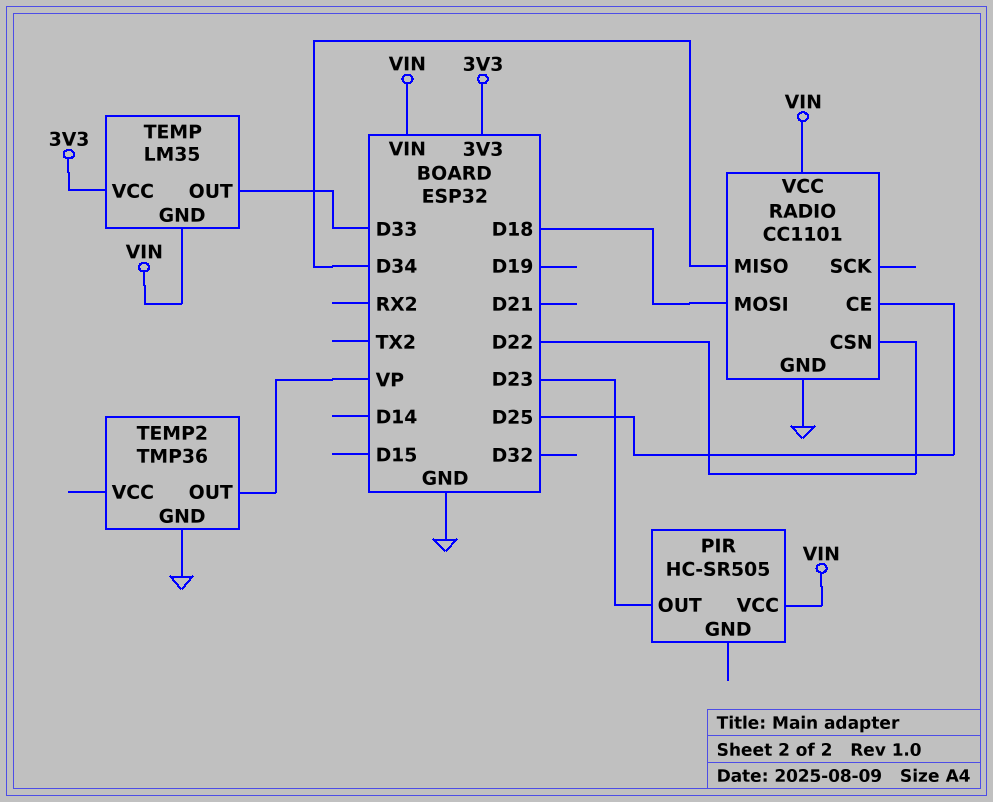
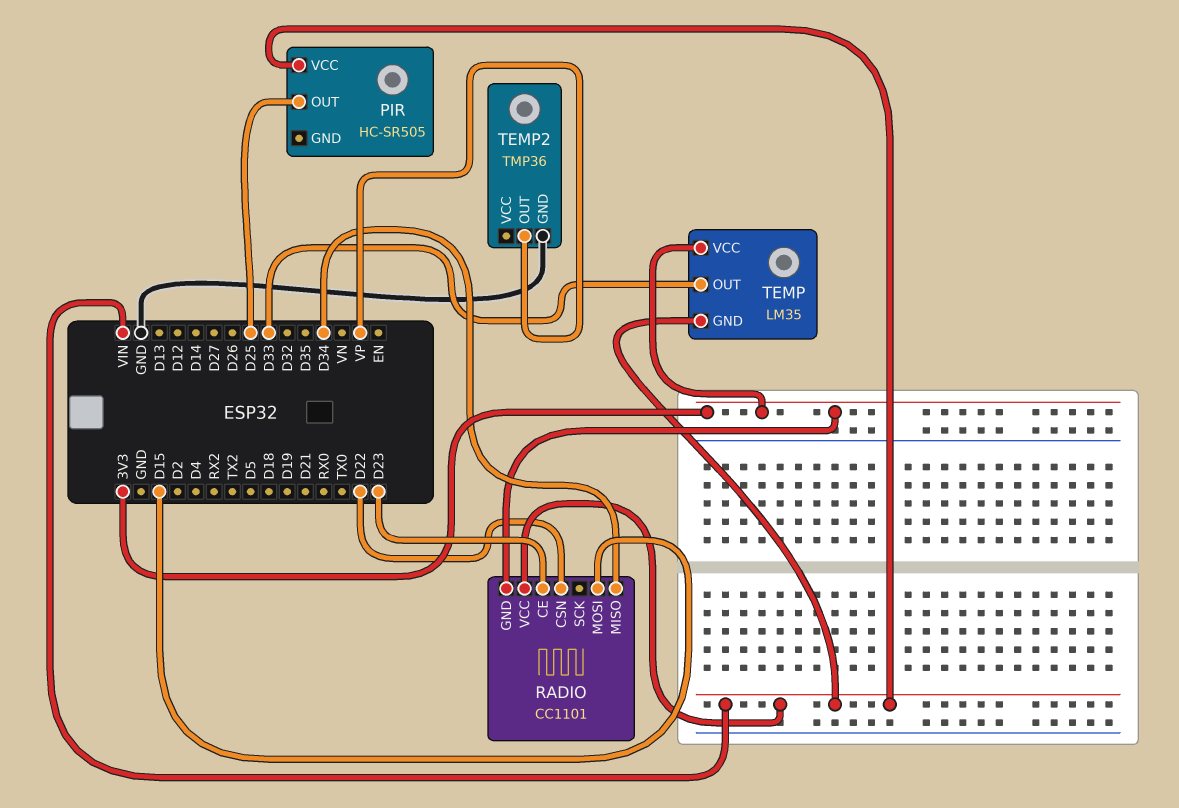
PIR pin OUT: D23 -> D25
RADIO pin CE: D25 -> D23
RADIO pin GND: GND -> 3V3
RADIO pin MOSI: D18 -> D15

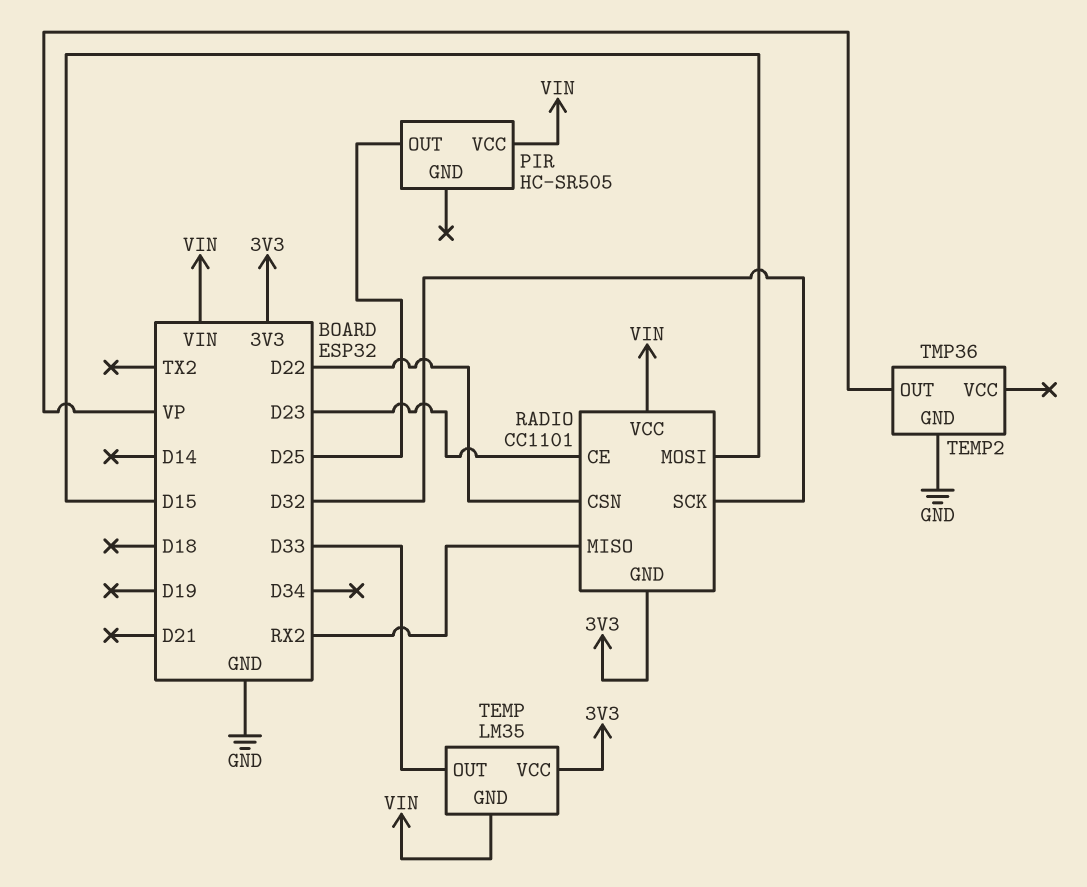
RADIO pin MISO: D34 -> RX2
RADIO pin SCK: none -> D32

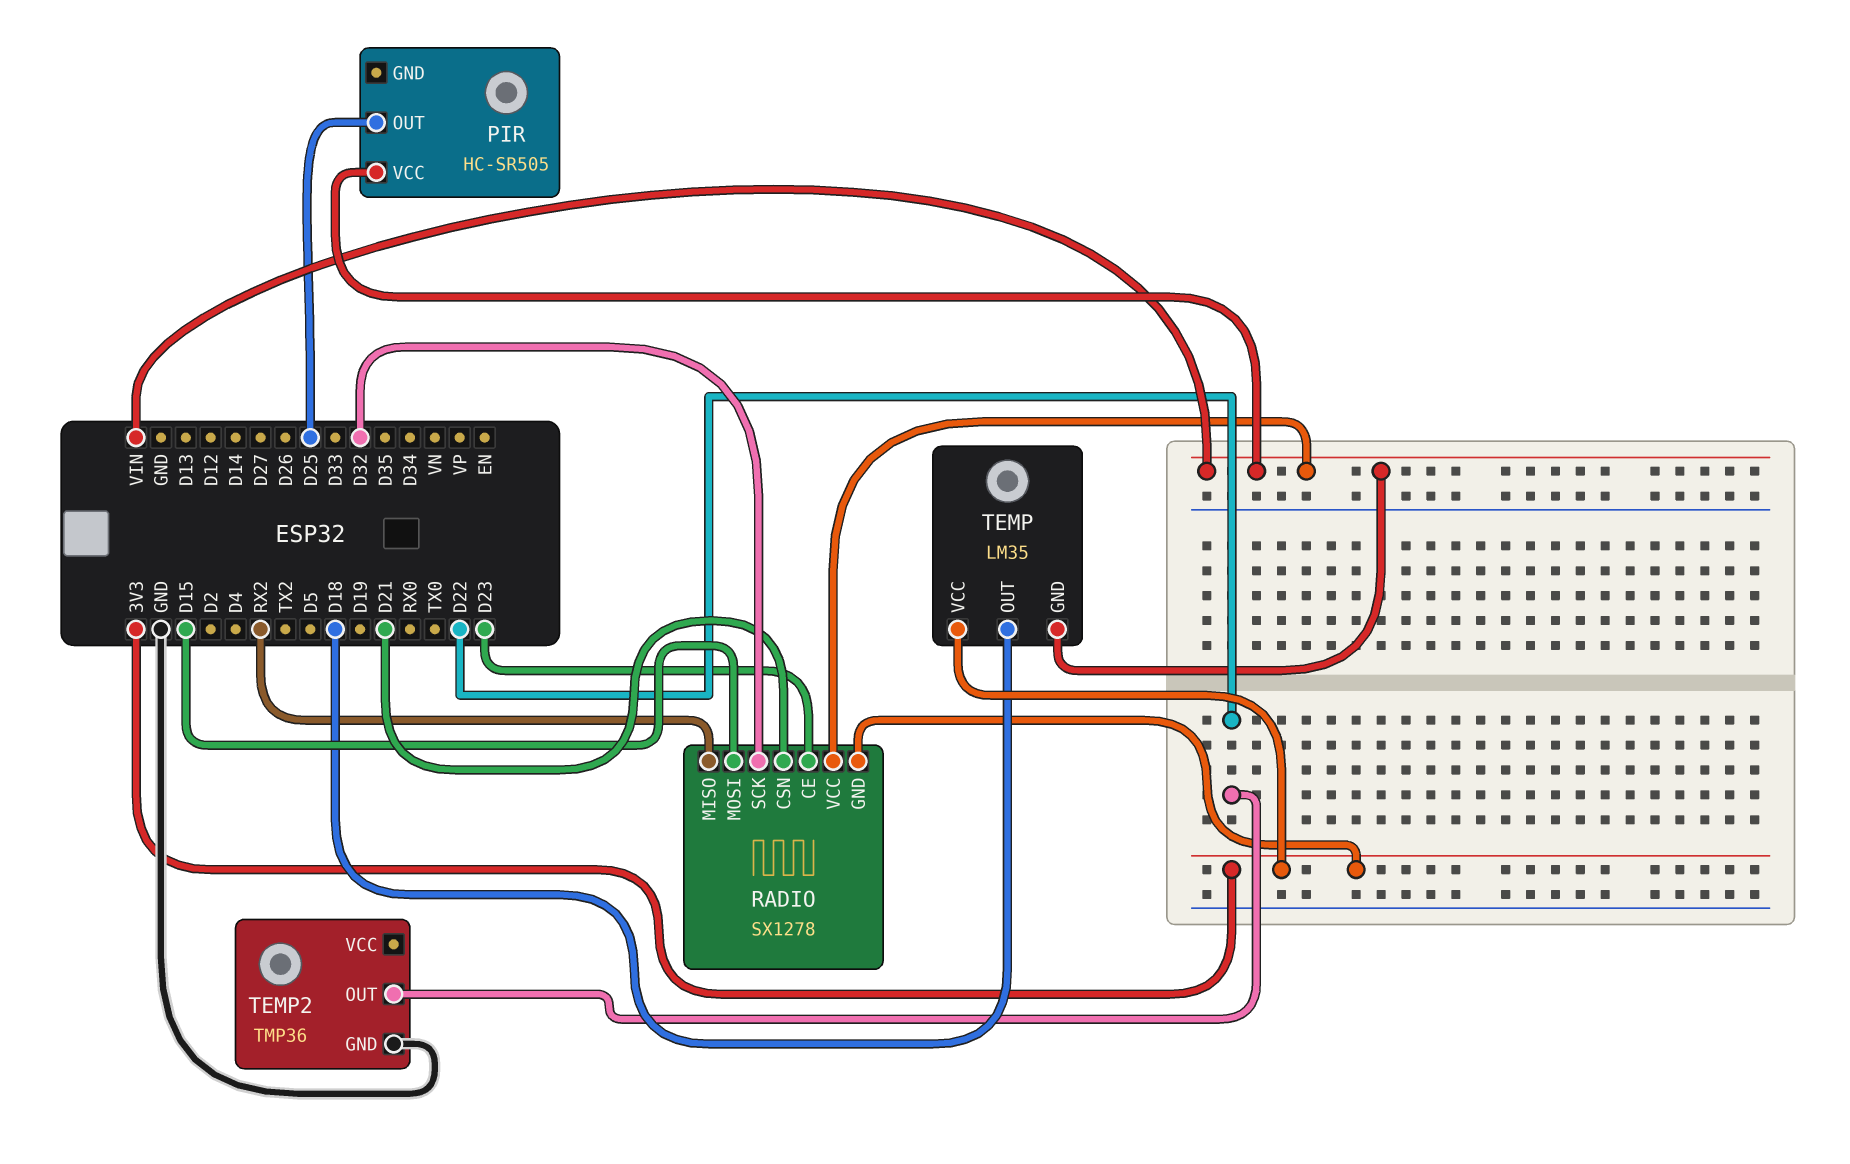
RADIO: CC1101 -> SX1278
RADIO pin CSN: D22 -> D21
TEMP pin OUT: D33 -> D18
TEMP2 pin OUT: VP -> D22

